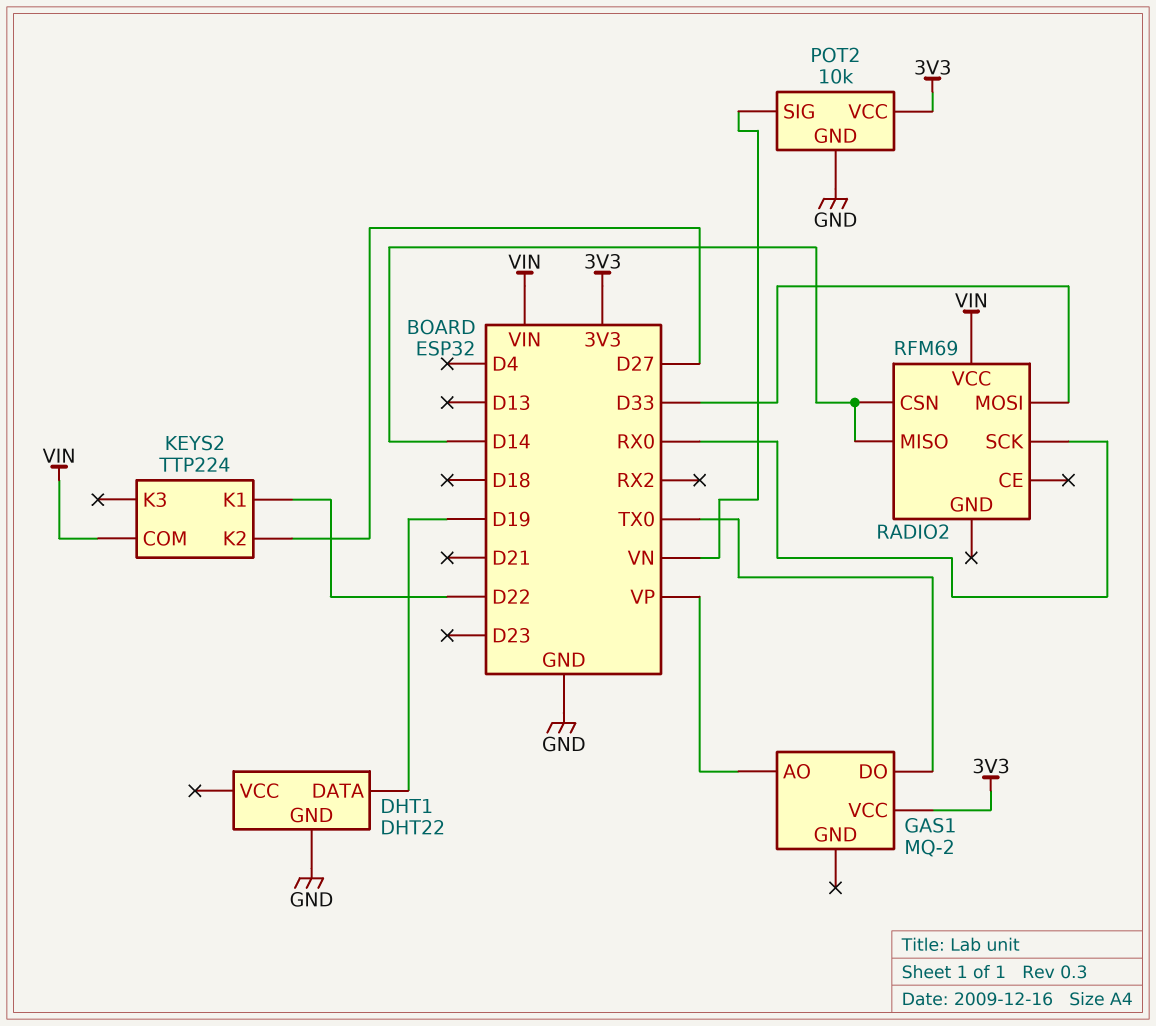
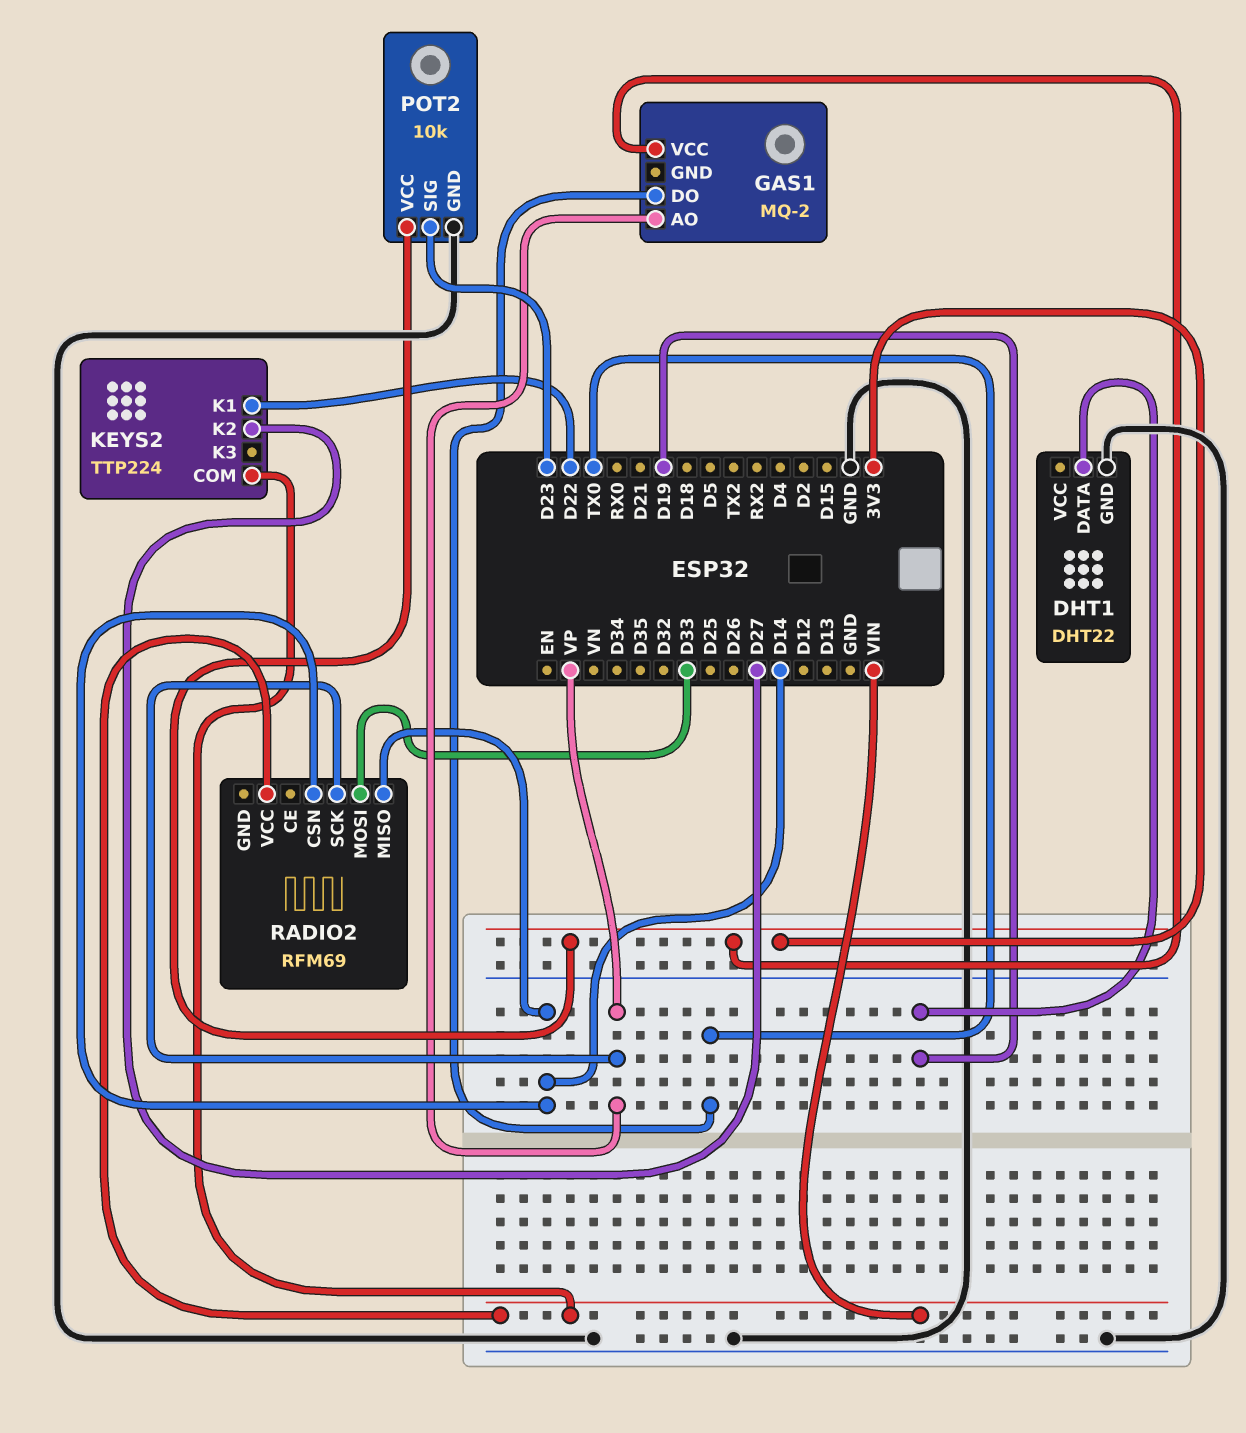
POT2 pin SIG: VN -> D23
RADIO2 pin SCK: RX0 -> VP

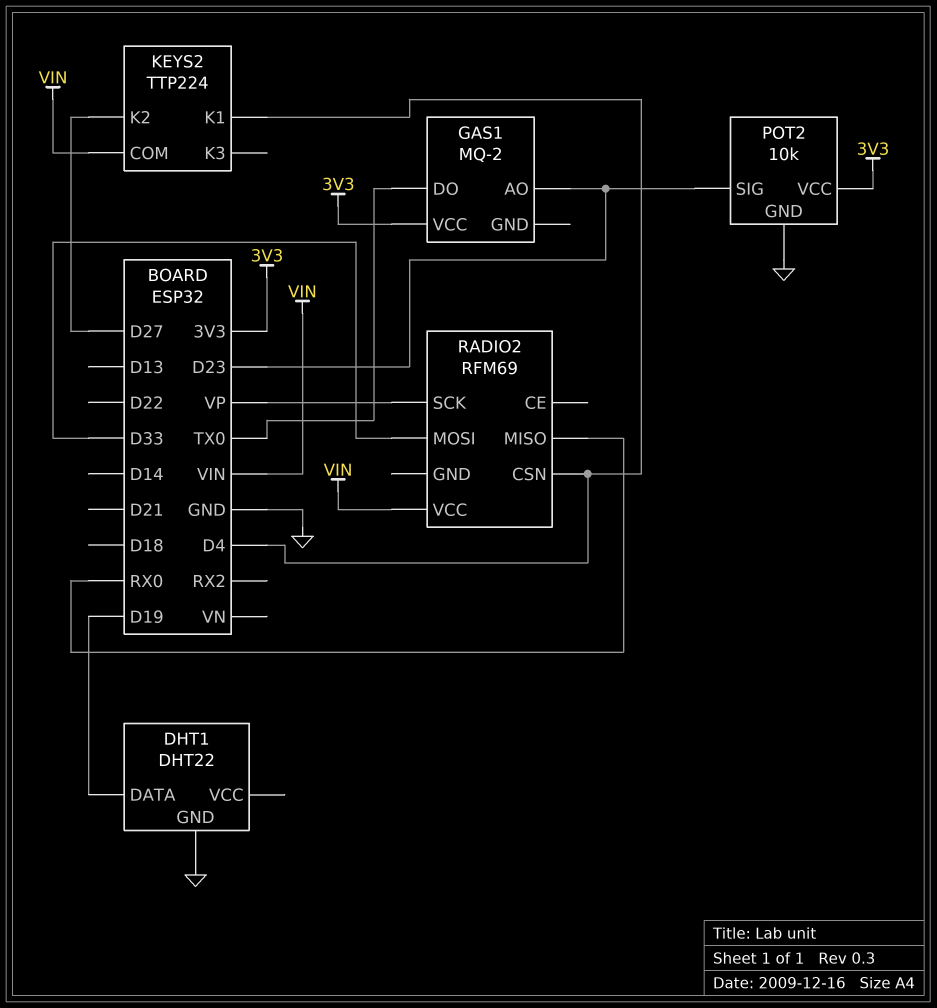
GAS1 pin AO: VP -> D23
KEYS2 pin K1: D22 -> D4
RADIO2 pin CSN: D14 -> D4
RADIO2 pin MISO: D14 -> RX0

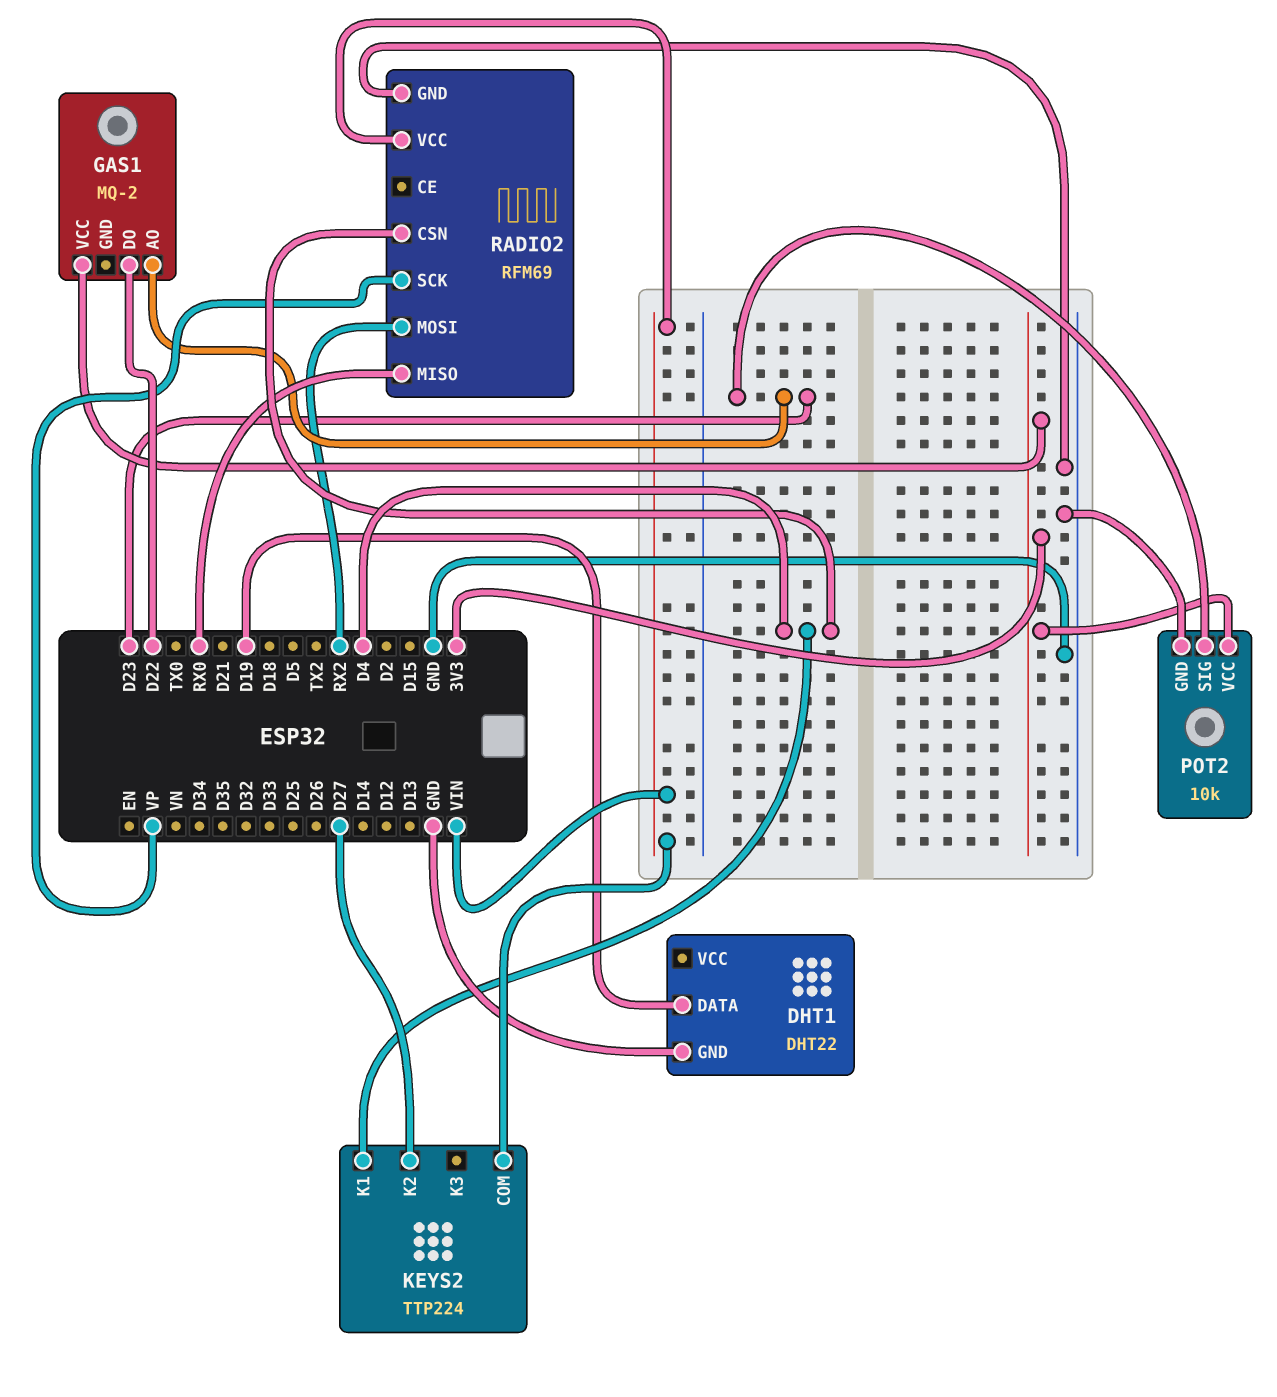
GAS1 pin DO: TX0 -> D22
RADIO2 pin GND: none -> GND
RADIO2 pin MOSI: D33 -> RX2

